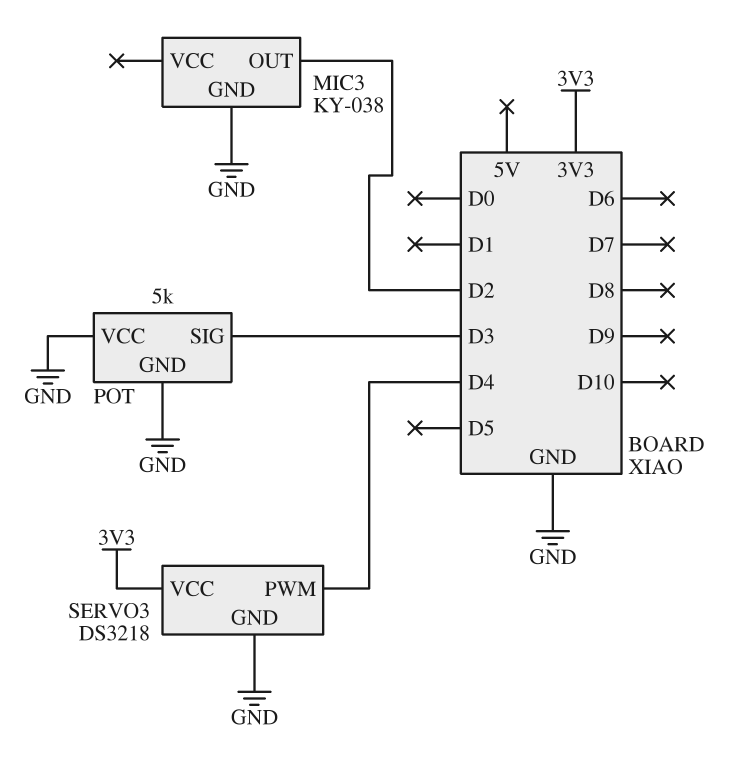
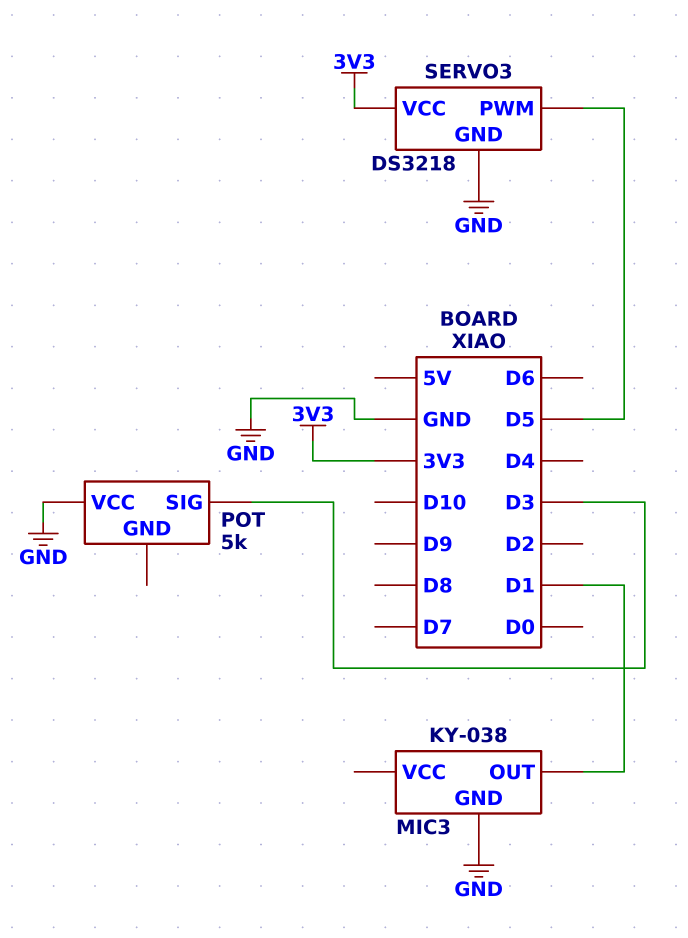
MIC3 pin OUT: D2 -> D1
POT pin GND: GND -> none
SERVO3 pin PWM: D4 -> D5

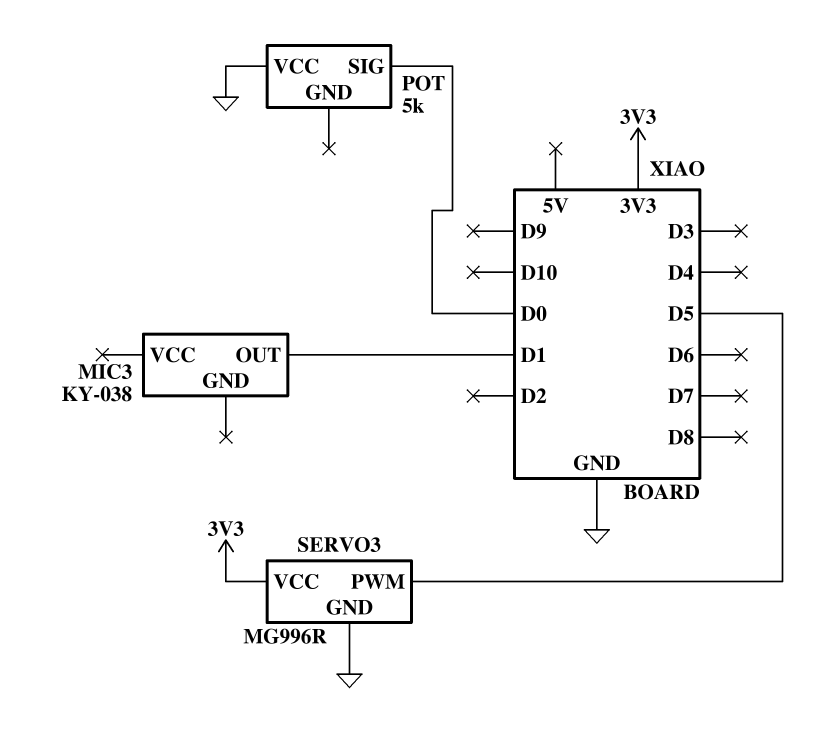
MIC3 pin GND: GND -> none
POT pin SIG: D3 -> D0
SERVO3: DS3218 -> MG996R

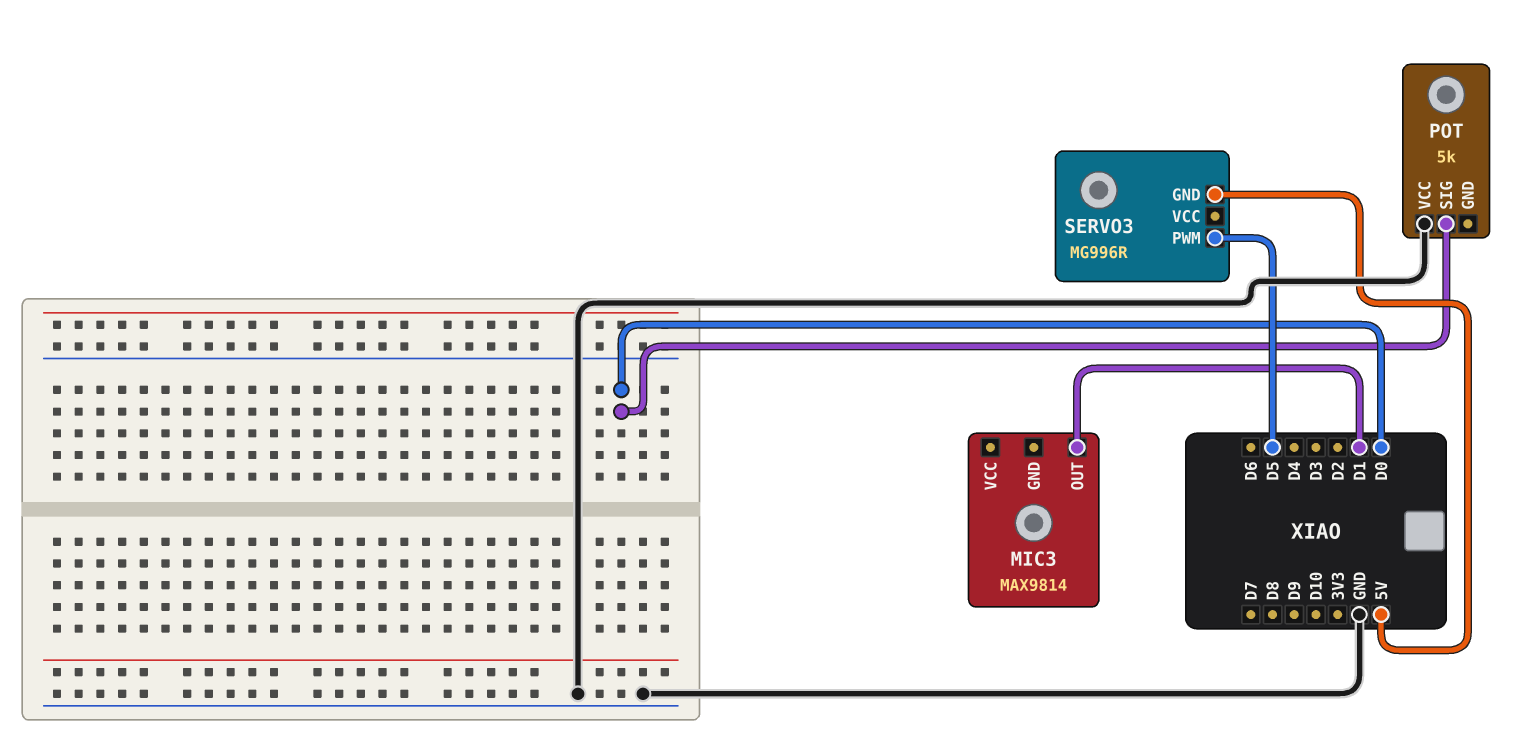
MIC3: KY-038 -> MAX9814
SERVO3 pin GND: GND -> 5V
SERVO3 pin VCC: 3V3 -> none

